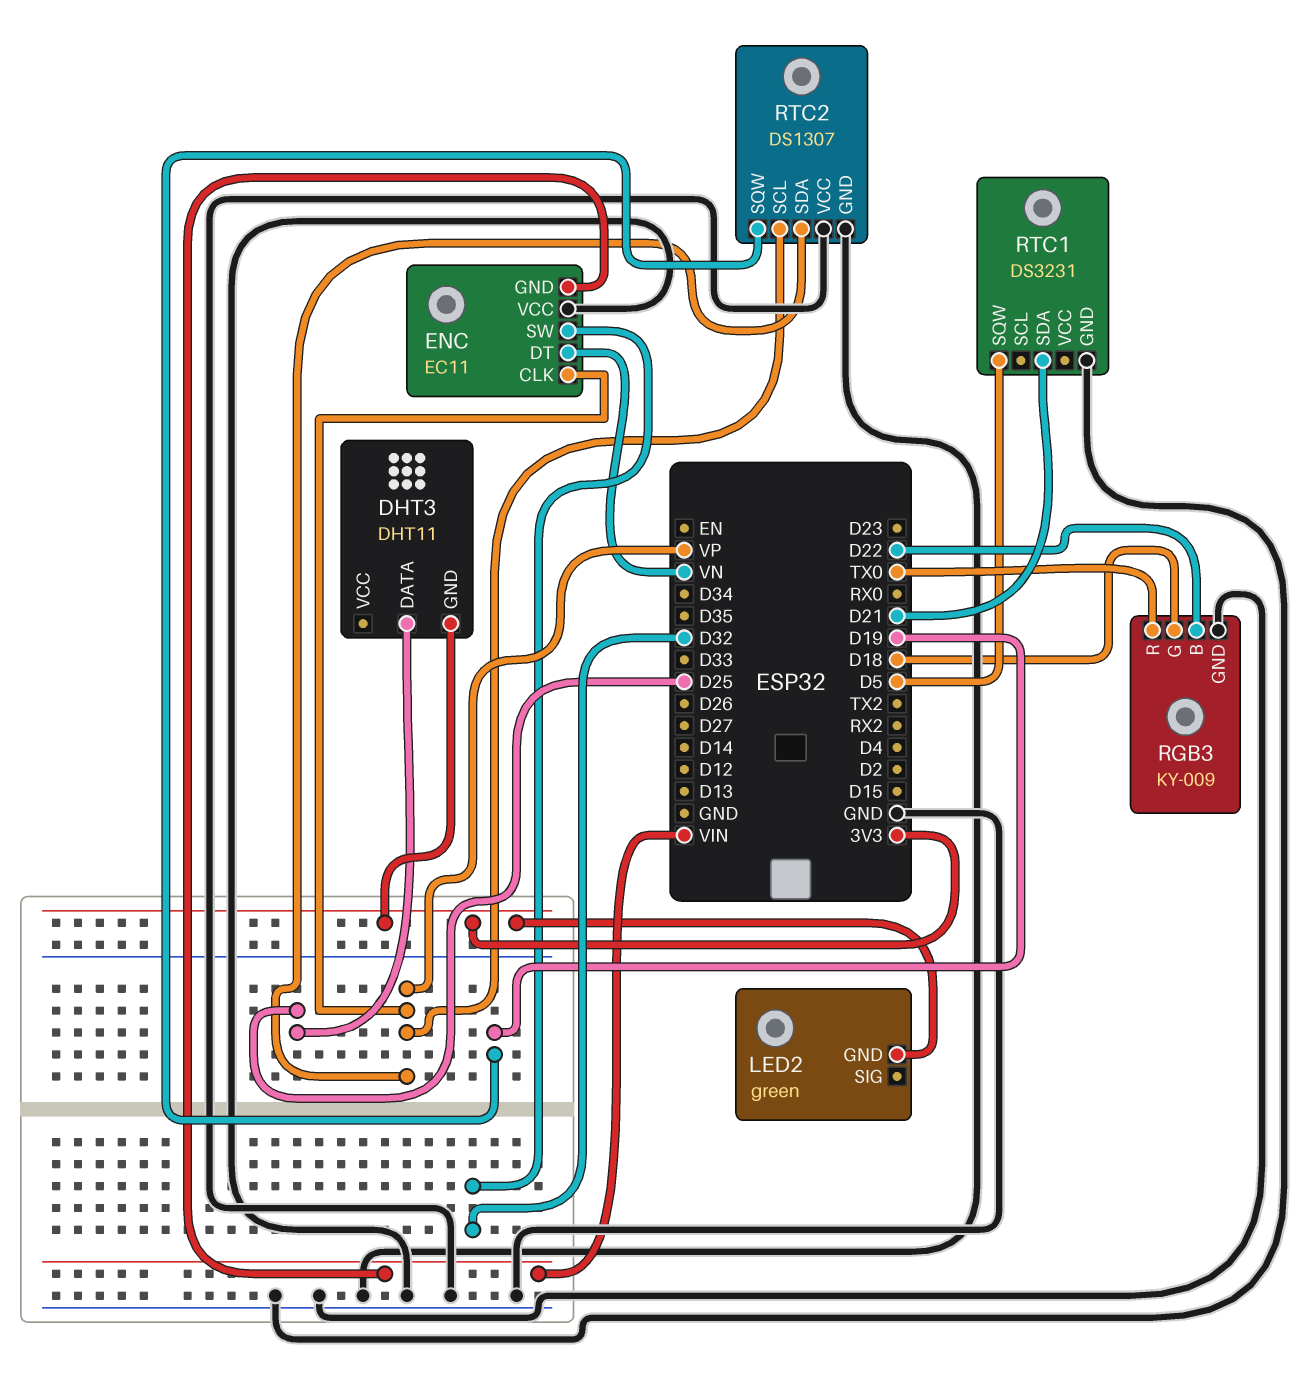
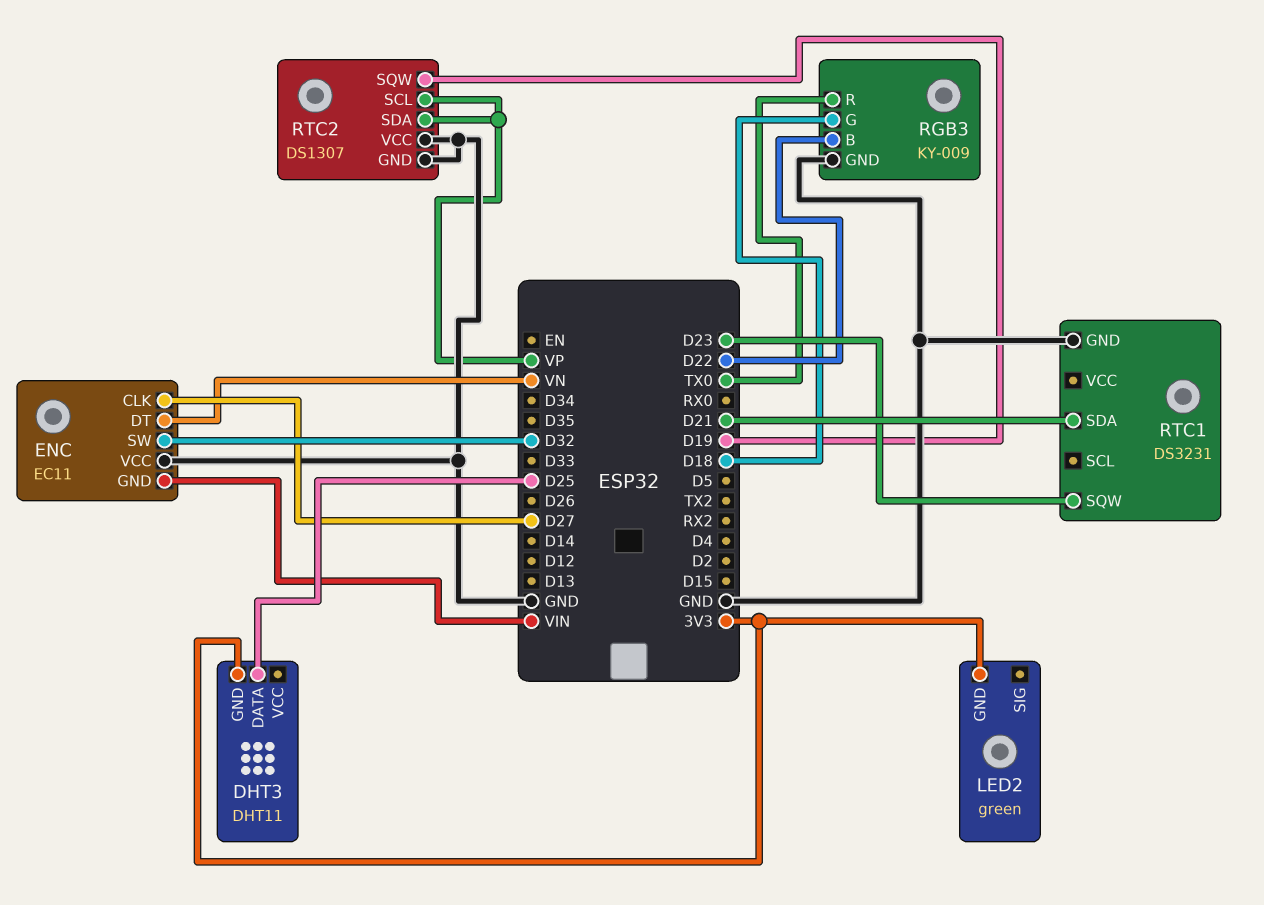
ENC pin CLK: VP -> D27
RTC1 pin SQW: D5 -> D23

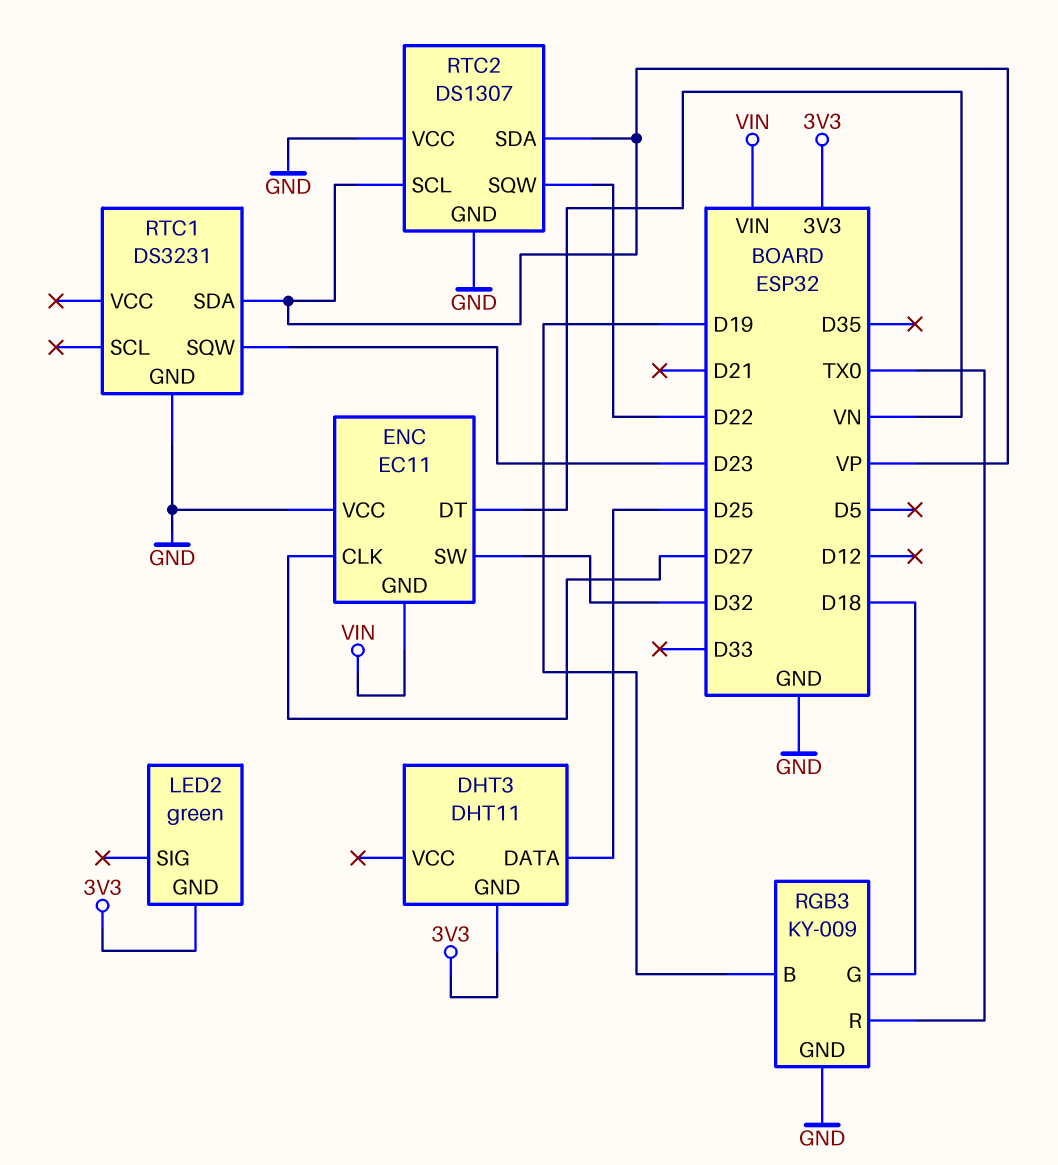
RGB3 pin B: D22 -> D19
RTC1 pin SDA: D21 -> VP
RTC2 pin SQW: D19 -> D22

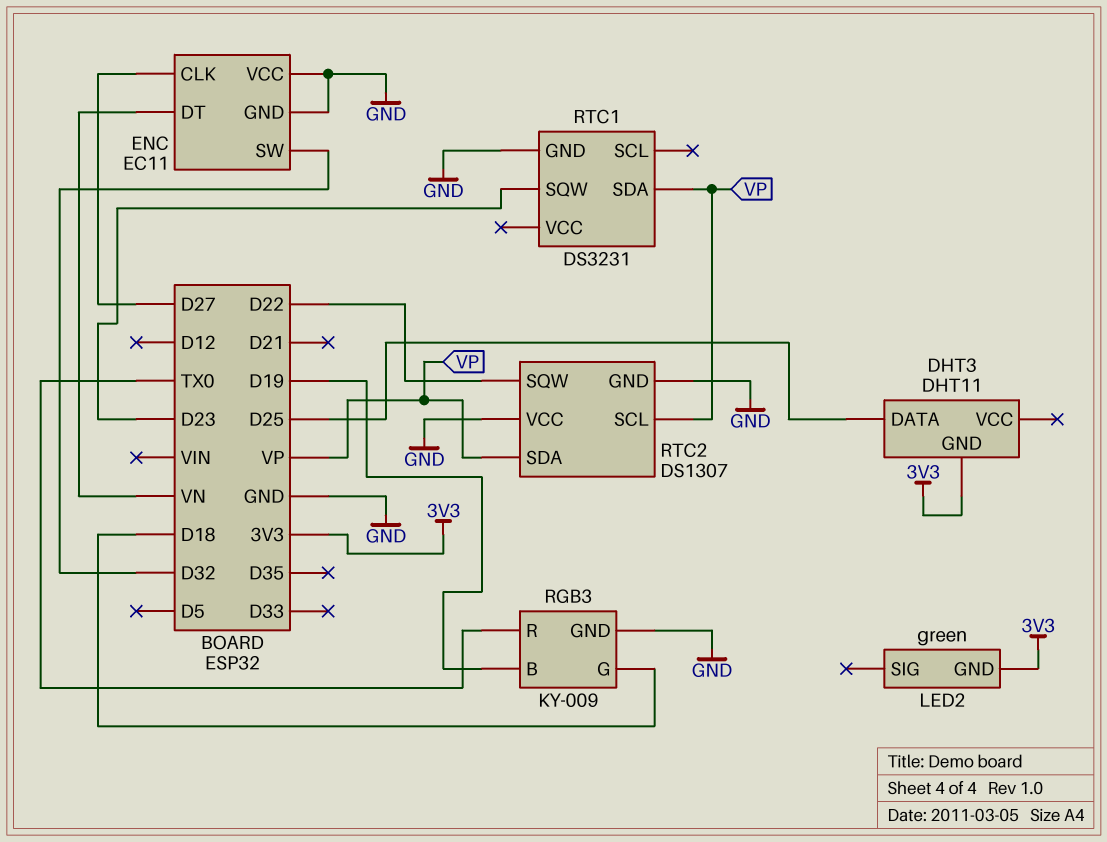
ENC pin GND: VIN -> GND

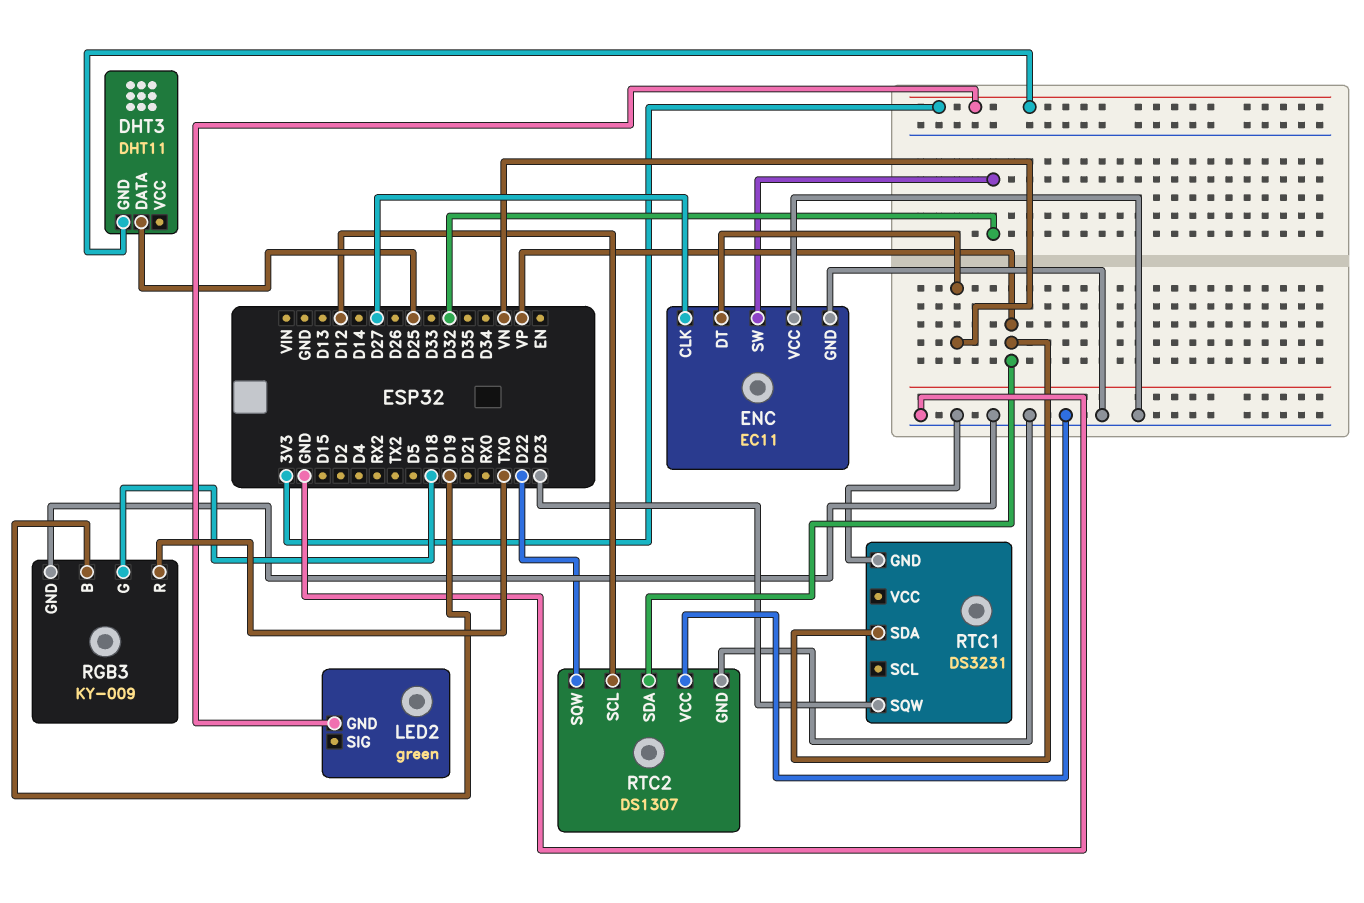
RTC2 pin SCL: VP -> D12

